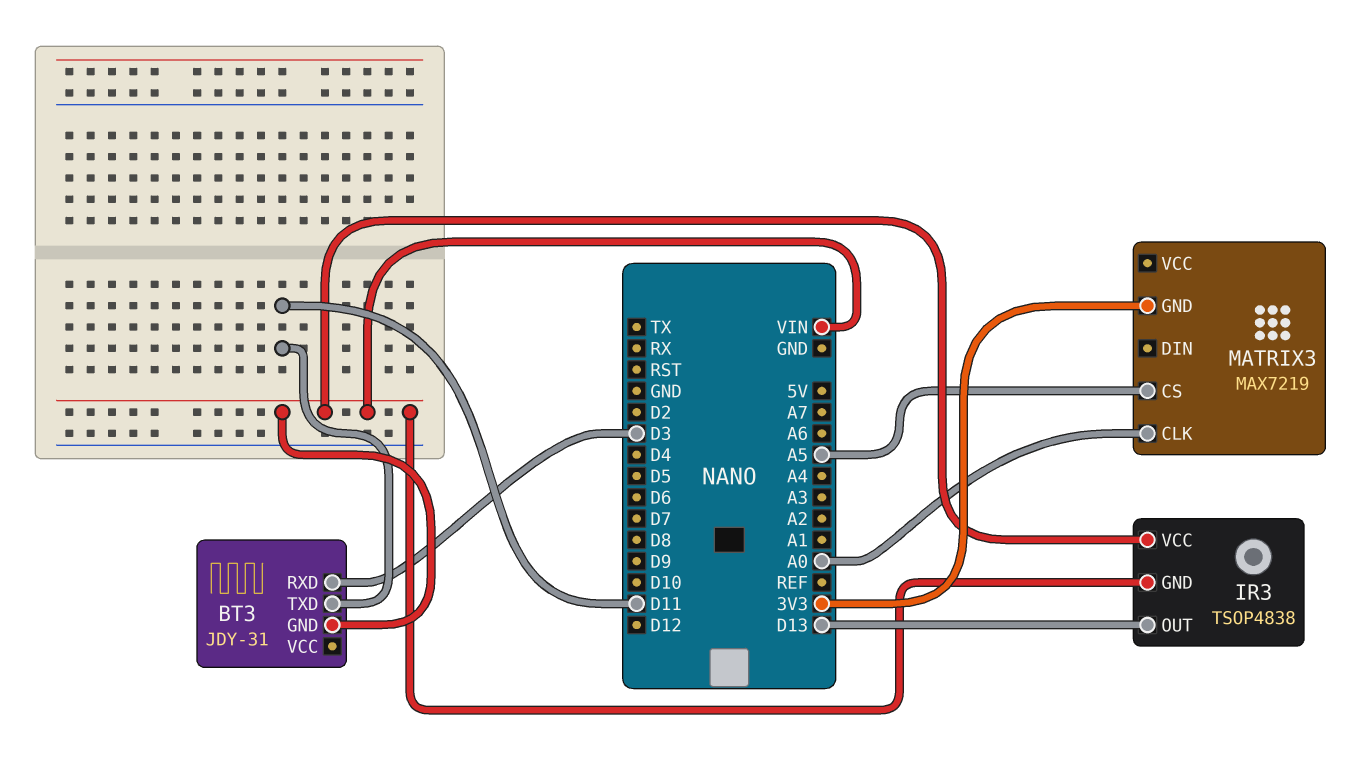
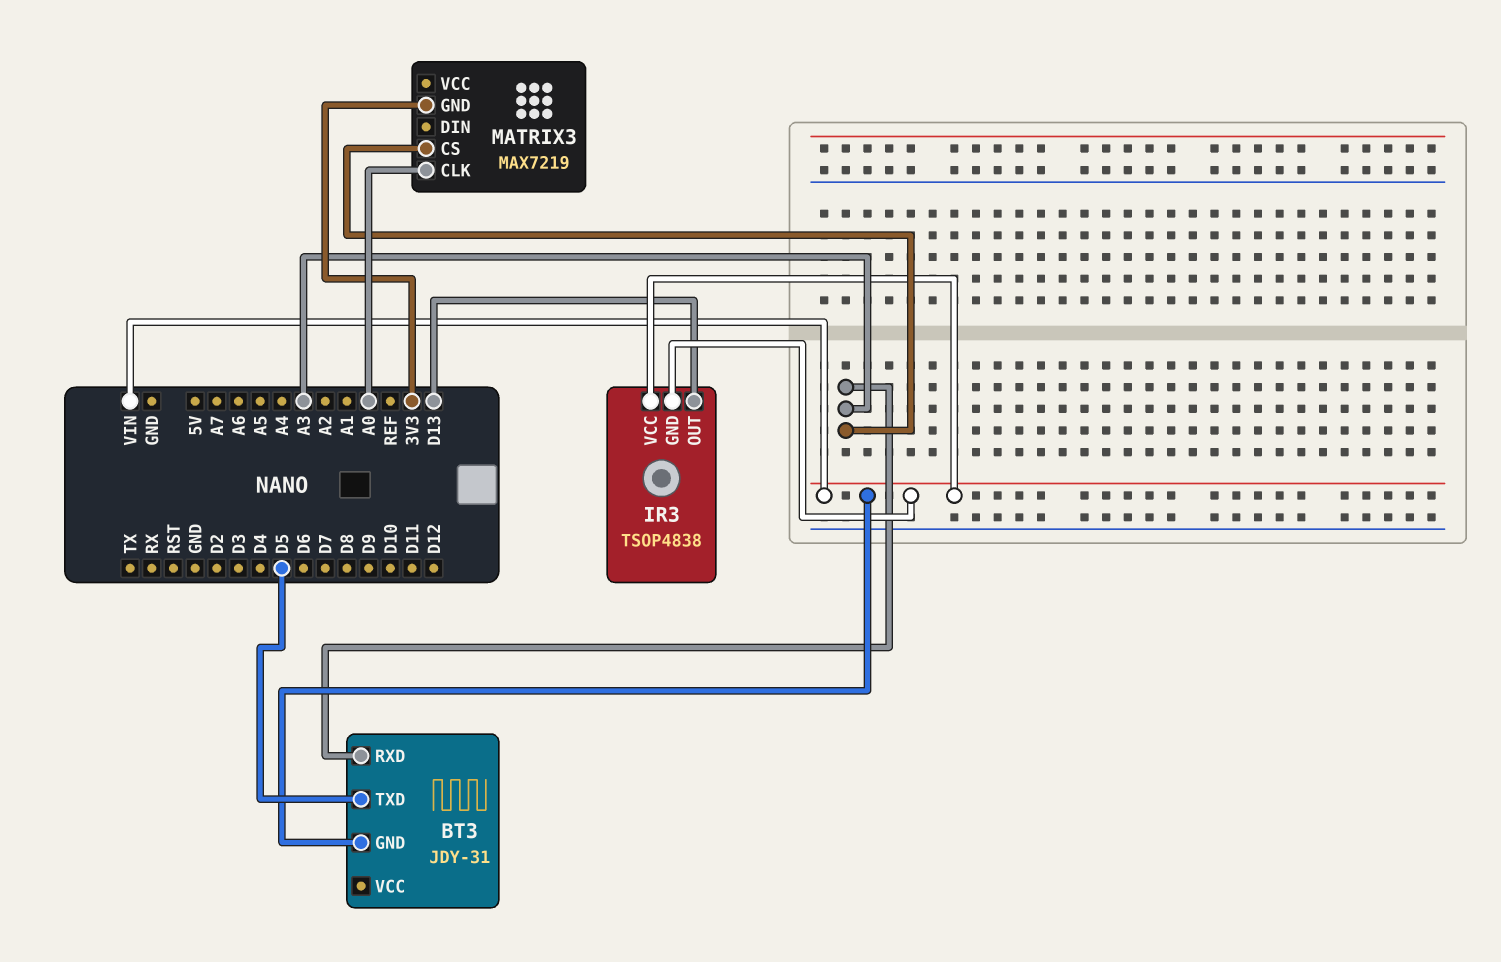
BT3 pin RXD: D3 -> A3
BT3 pin TXD: D11 -> D5
MATRIX3 pin CS: A5 -> A3

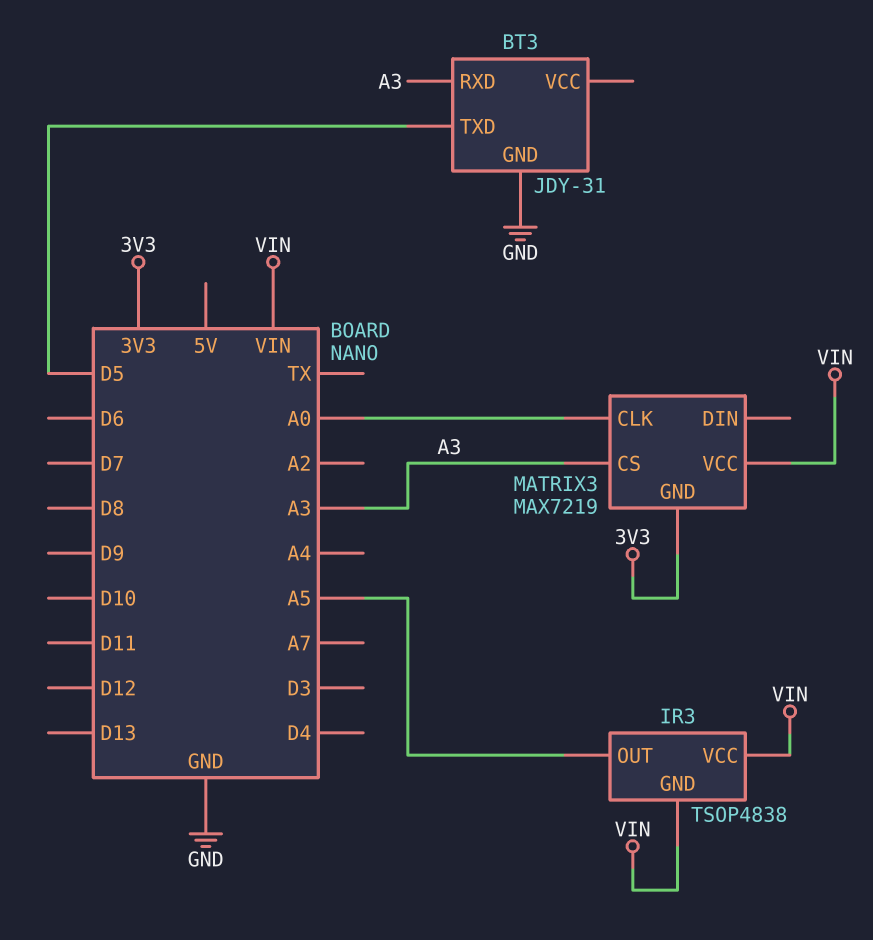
BT3 pin GND: VIN -> GND
IR3 pin OUT: D13 -> A5
MATRIX3 pin VCC: none -> VIN

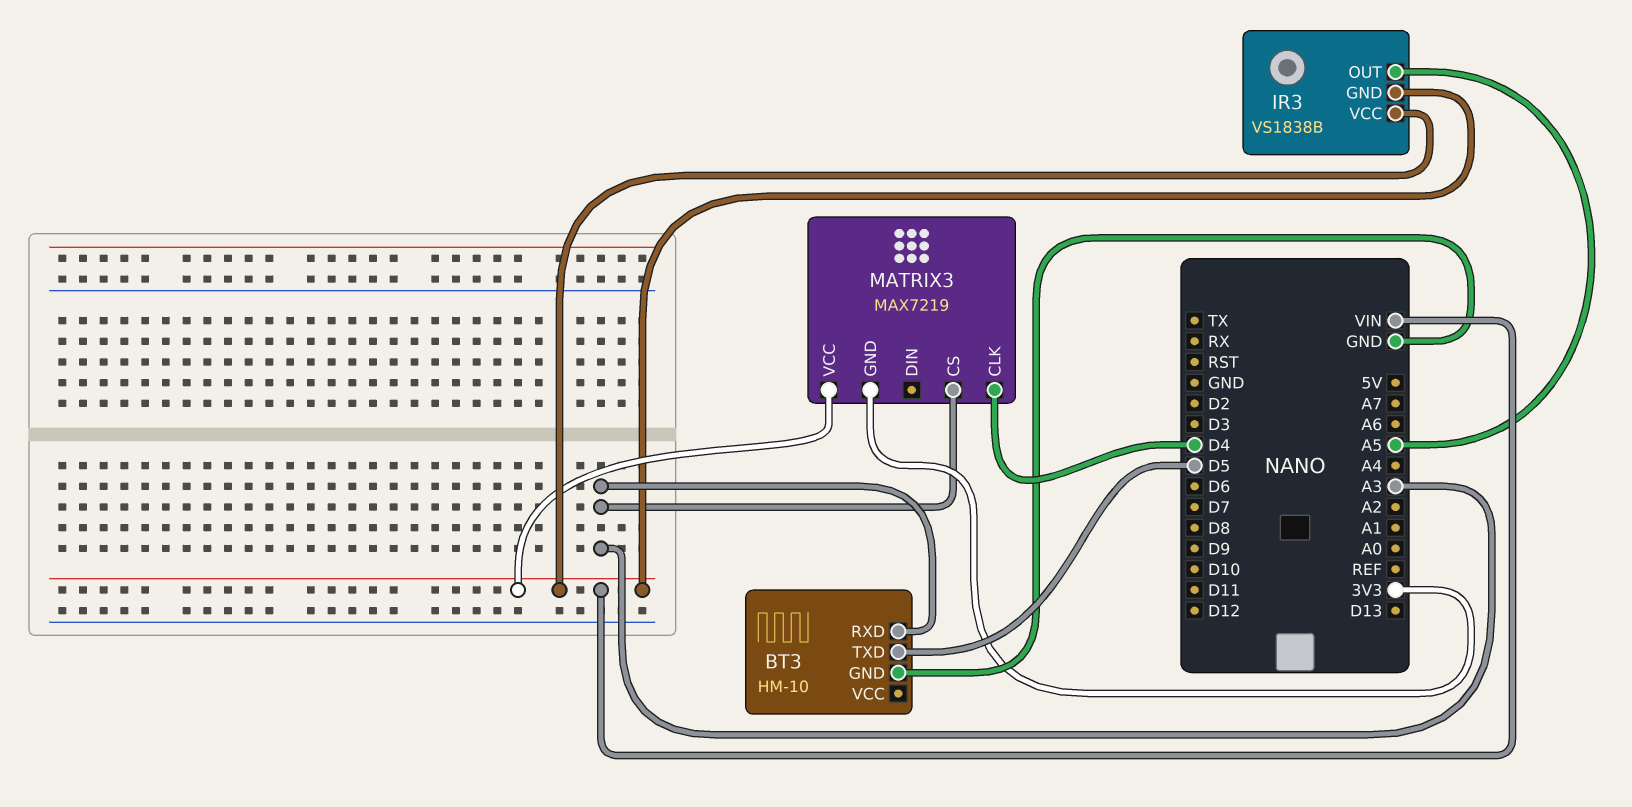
BT3: JDY-31 -> HM-10
IR3: TSOP4838 -> VS1838B
MATRIX3 pin CLK: A0 -> D4

